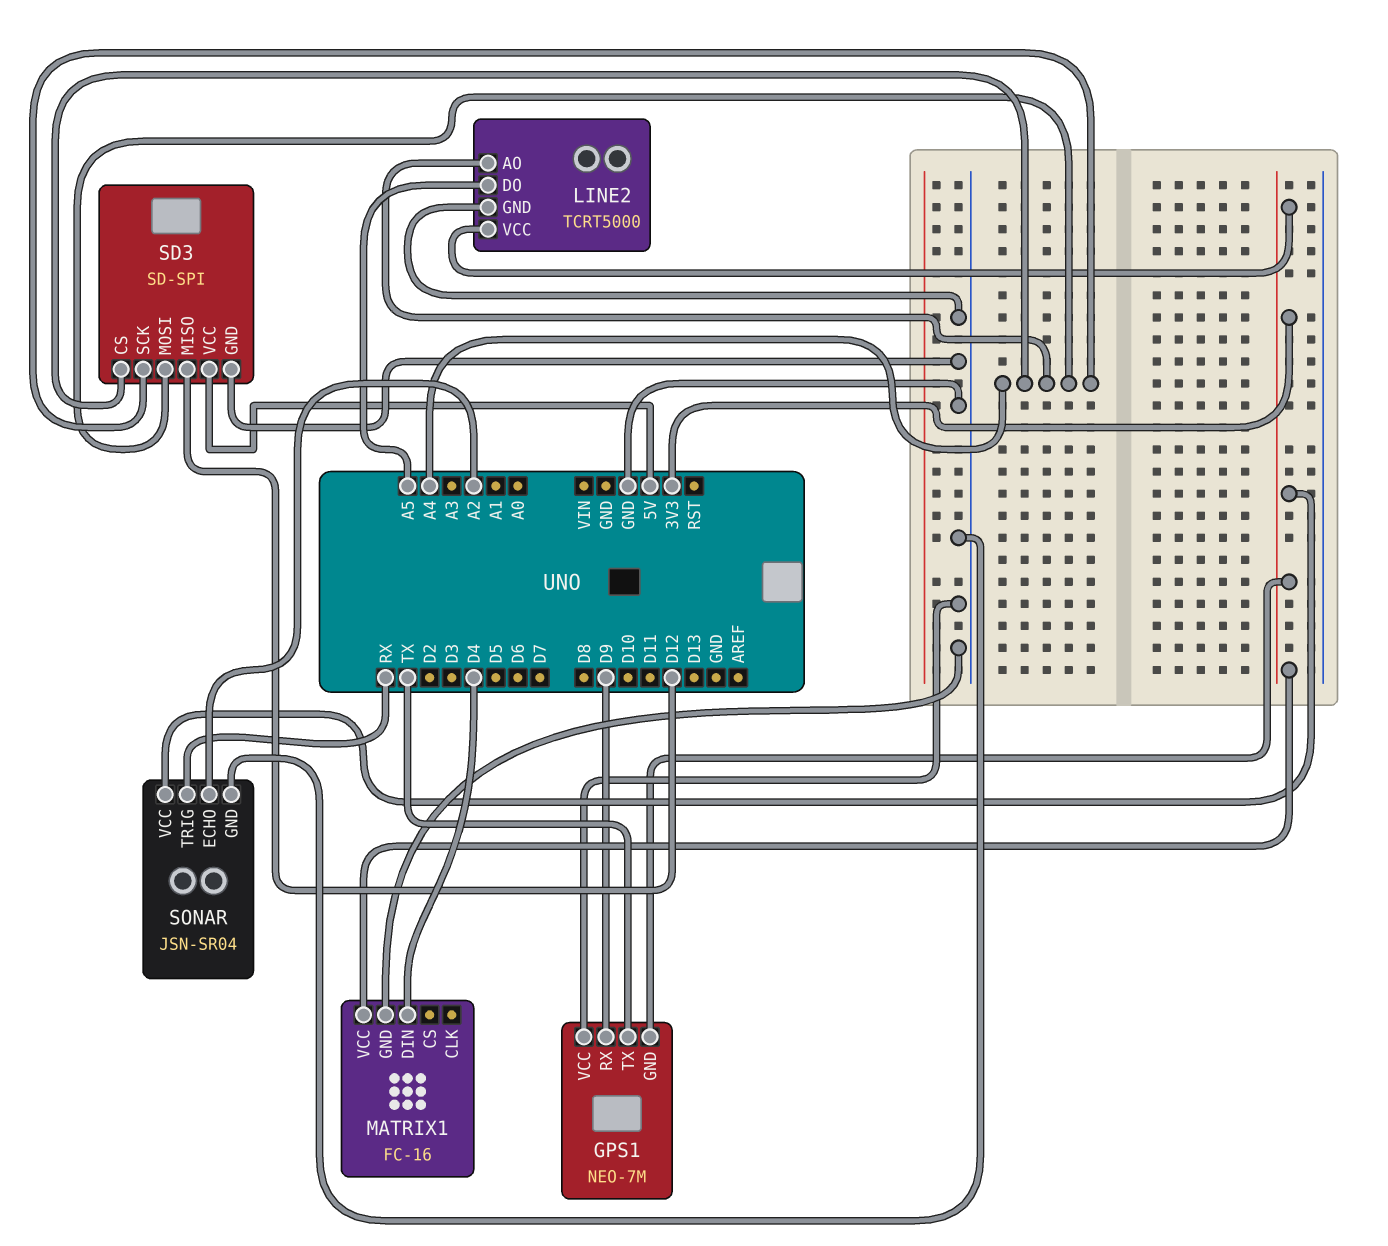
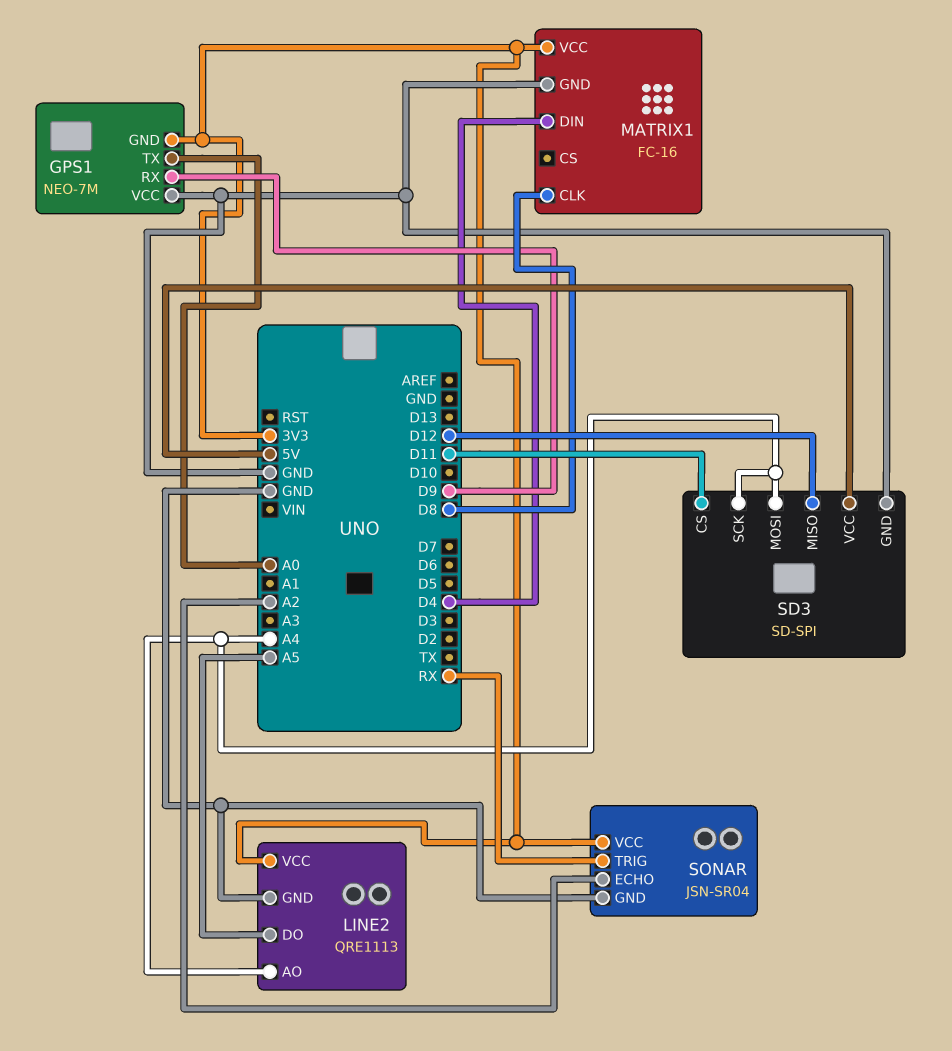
GPS1 pin TX: TX -> A0
LINE2: TCRT5000 -> QRE1113
MATRIX1 pin CLK: none -> D8
SD3 pin CS: A4 -> D11

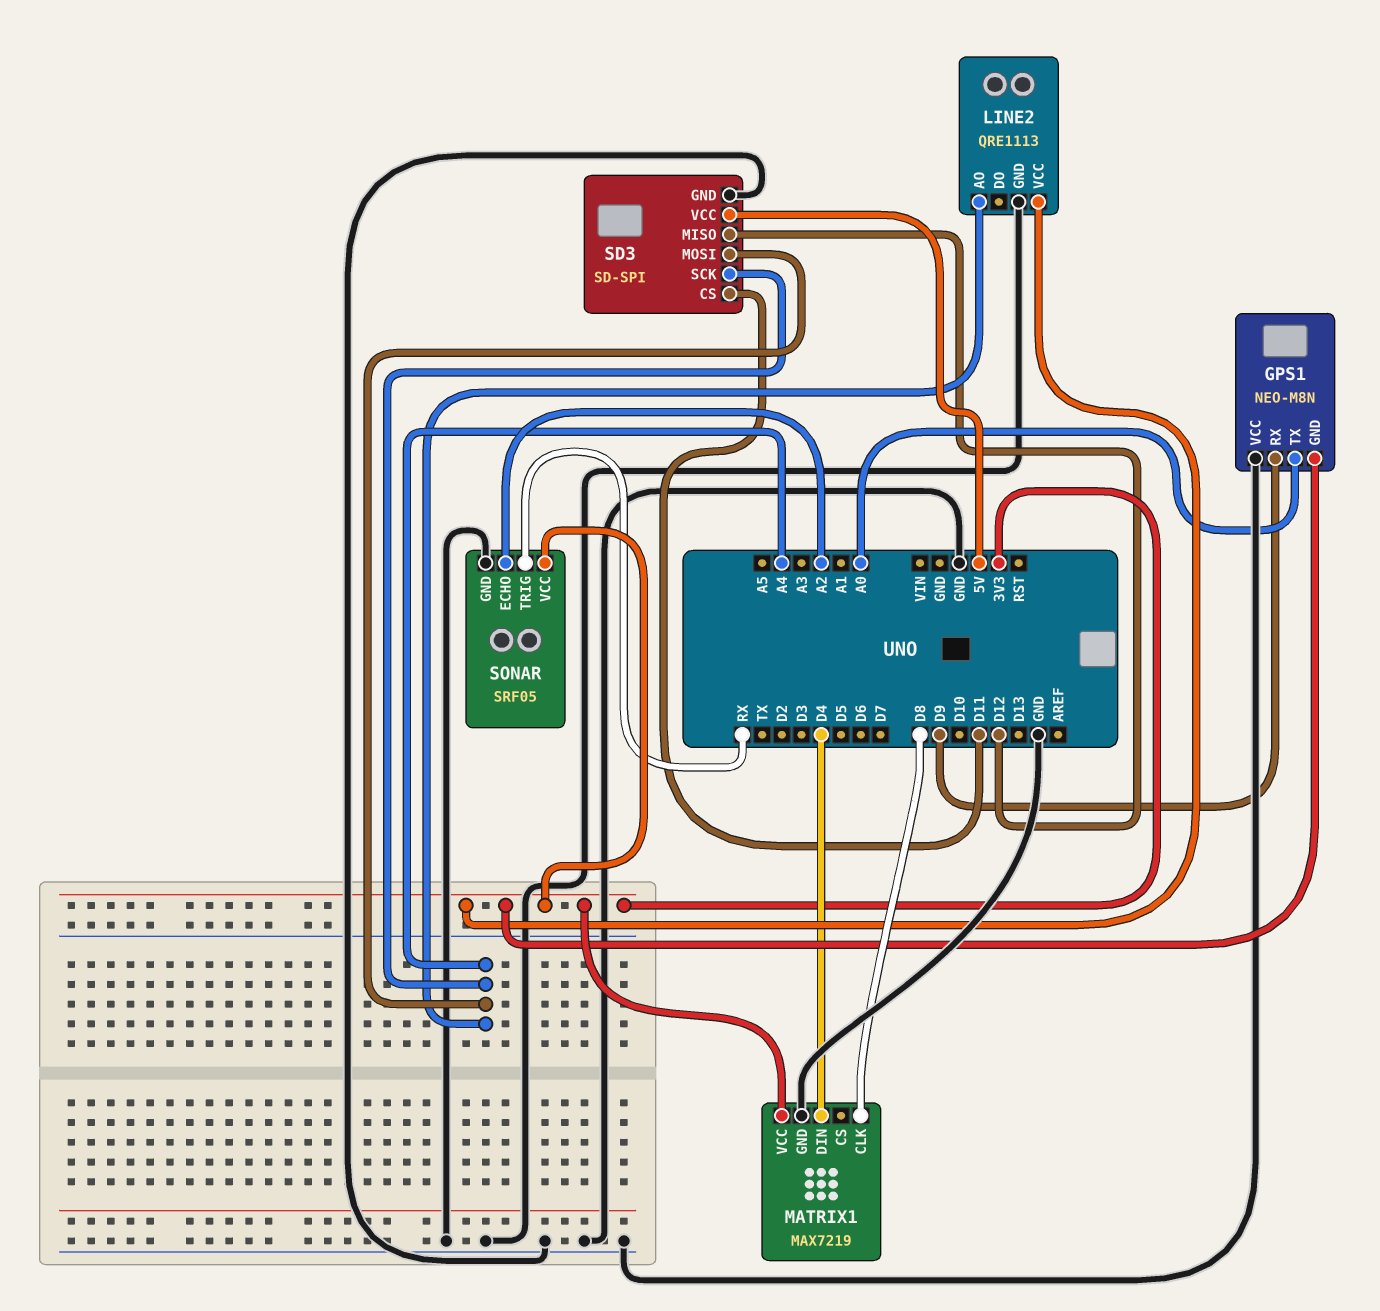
GPS1: NEO-7M -> NEO-M8N
LINE2 pin DO: A5 -> none
MATRIX1: FC-16 -> MAX7219
SONAR: JSN-SR04 -> SRF05

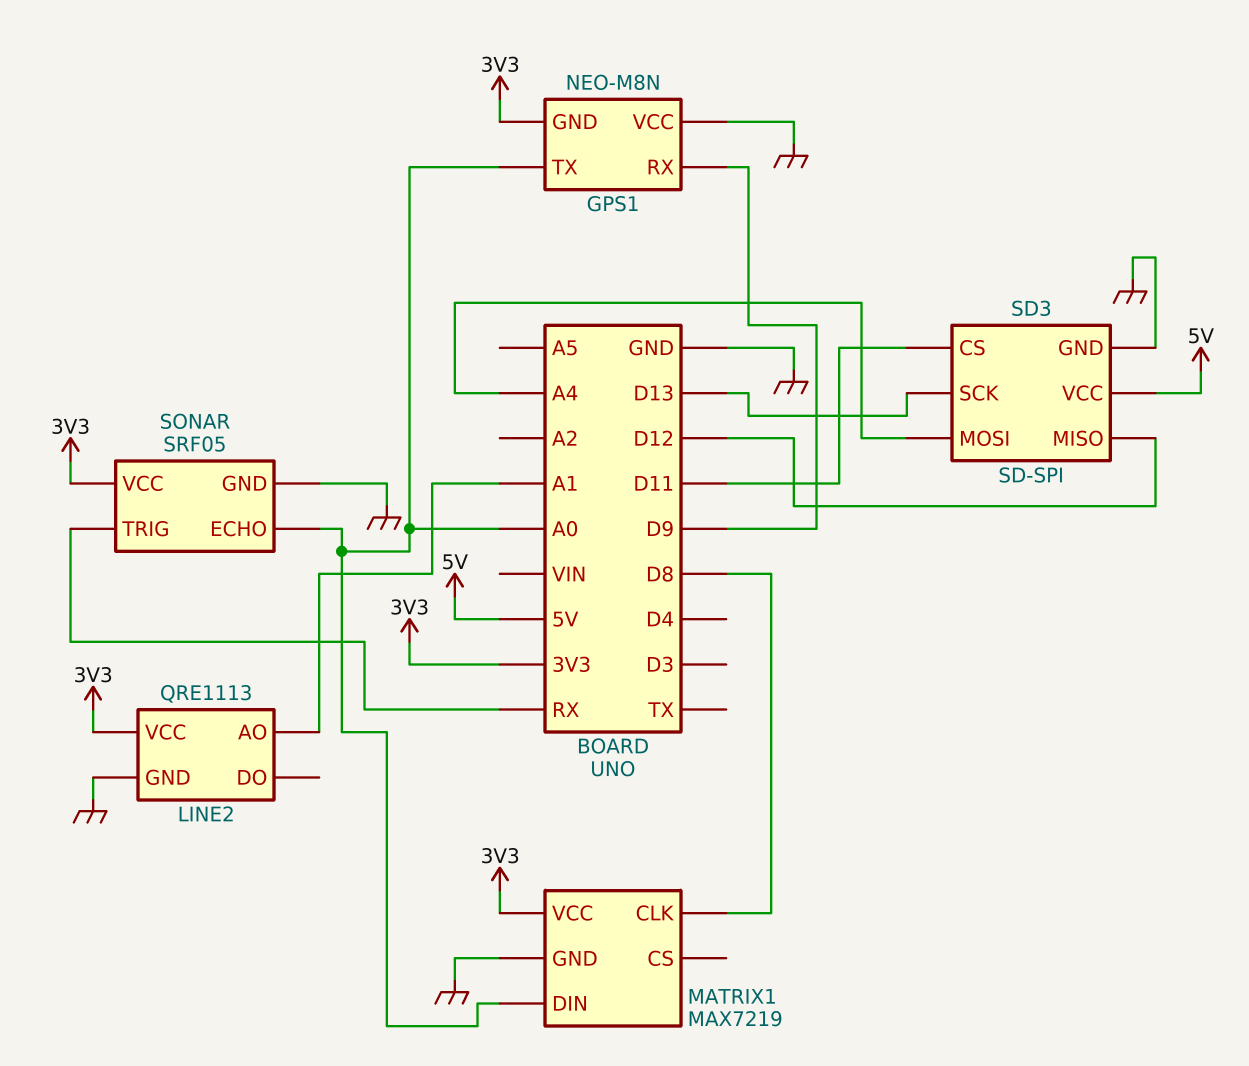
LINE2 pin AO: A4 -> A1
MATRIX1 pin DIN: D4 -> A0
SD3 pin SCK: A4 -> D13
SONAR pin ECHO: A2 -> A0

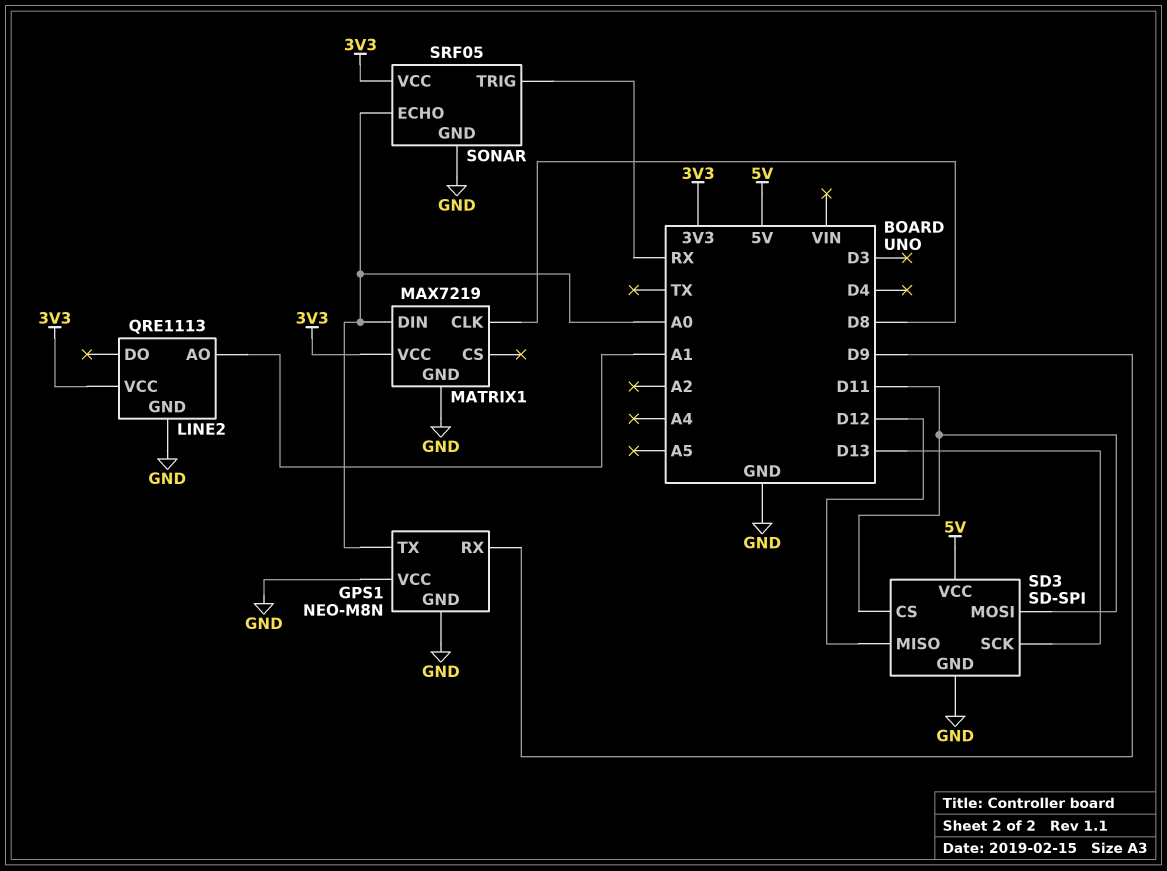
GPS1 pin GND: 3V3 -> GND
SD3 pin MOSI: A4 -> D11

